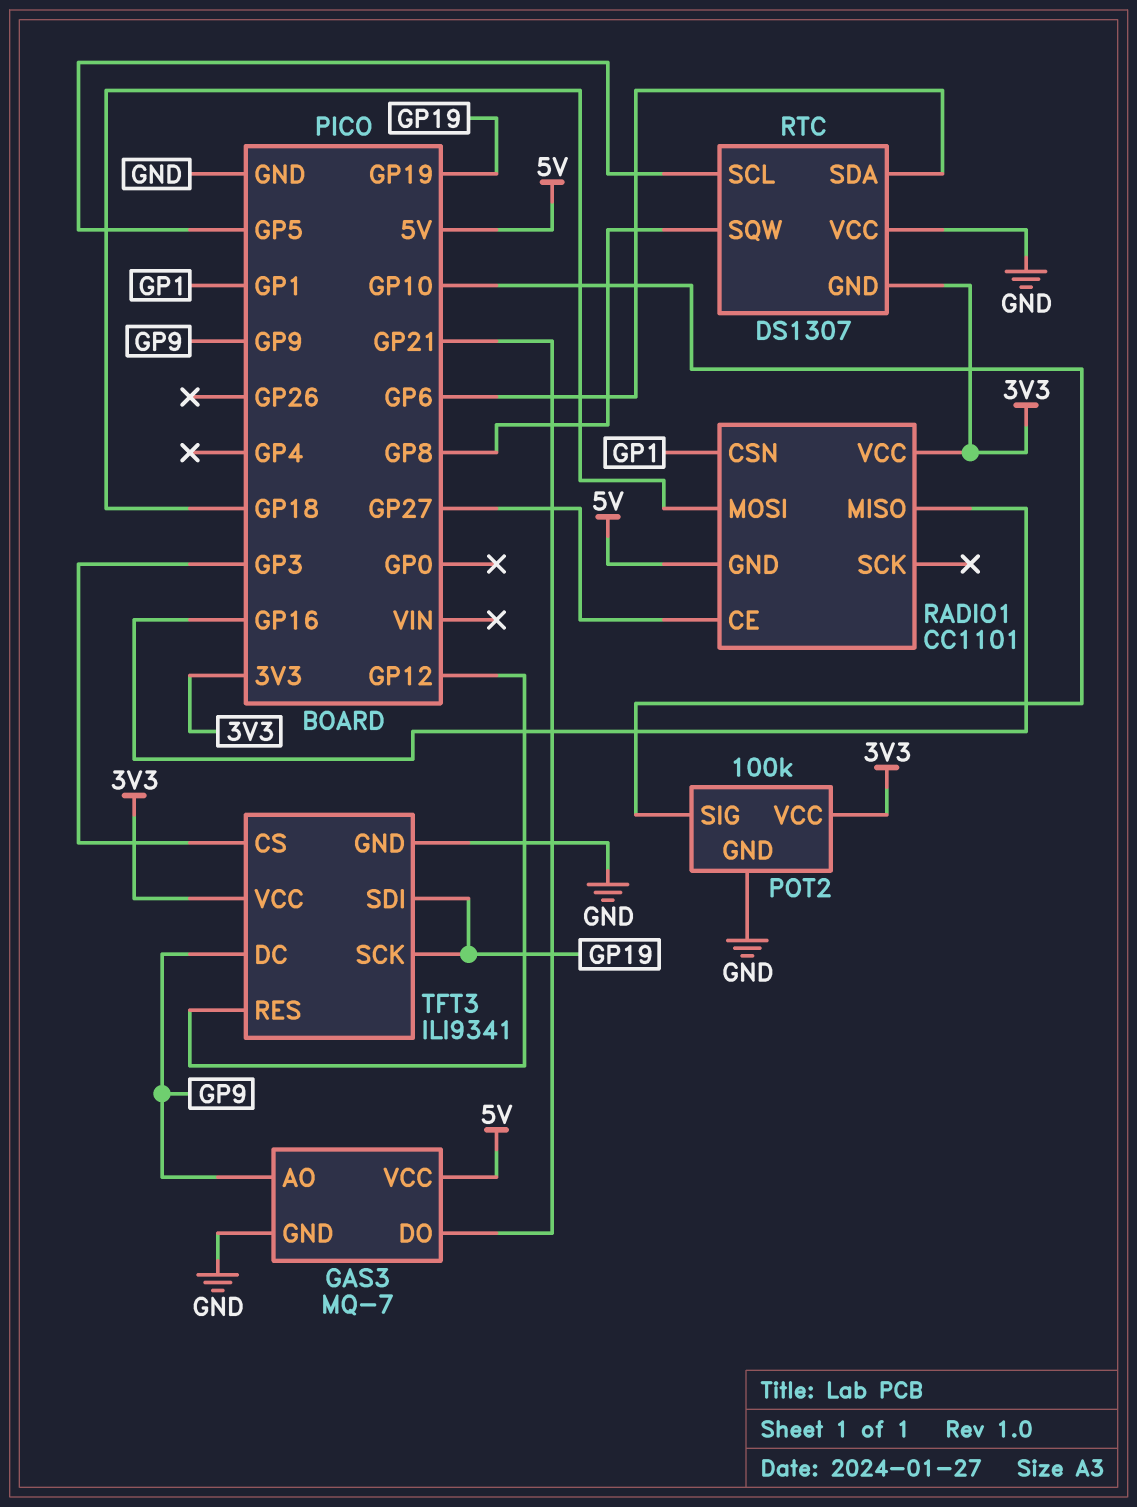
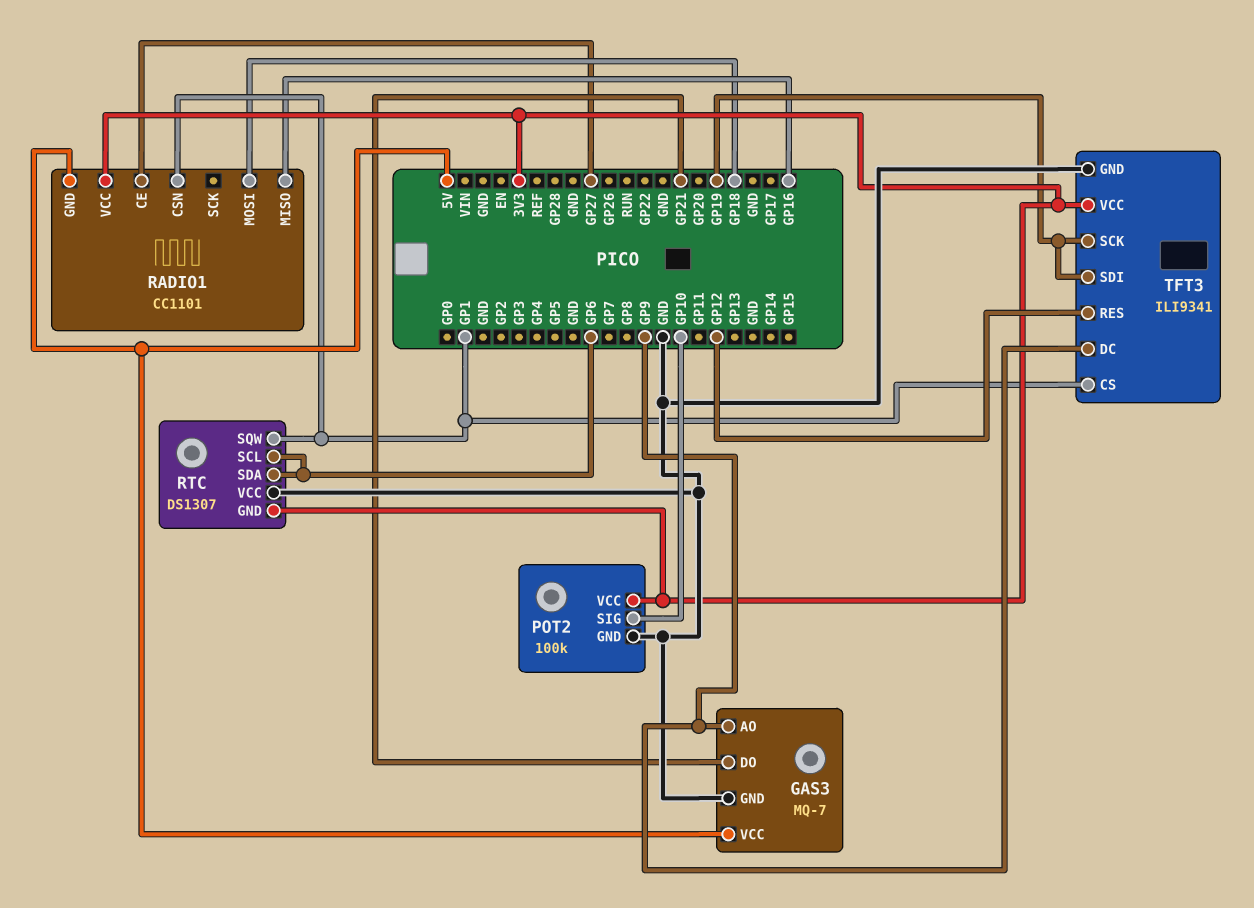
RTC pin SCL: GP5 -> GP6
RTC pin SQW: GP8 -> GP1
TFT3 pin CS: GP3 -> GP1

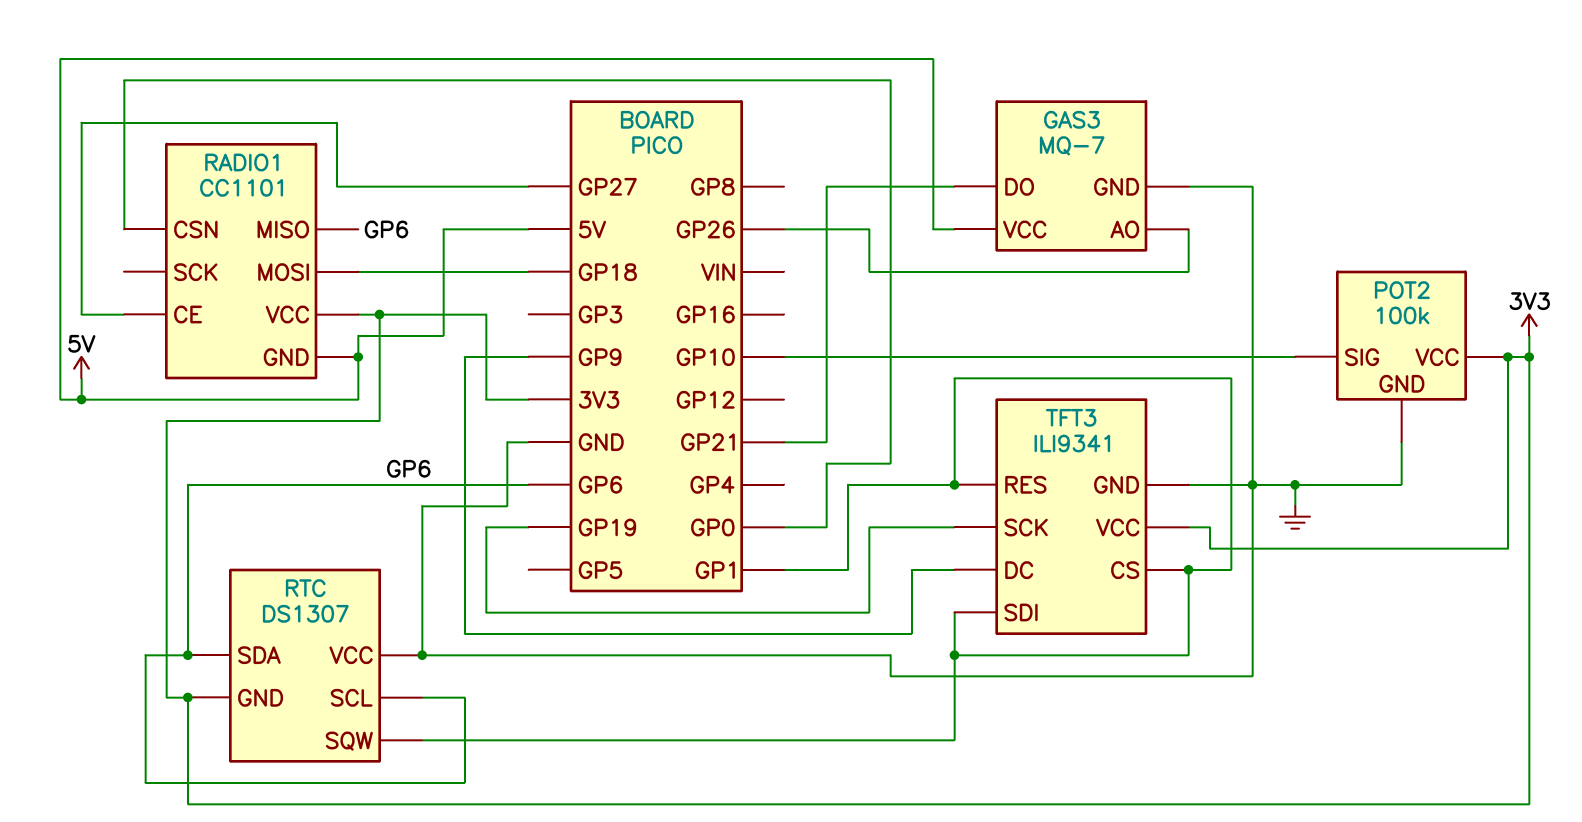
GAS3 pin AO: GP9 -> GP26
RADIO1 pin CSN: GP1 -> GP0
RADIO1 pin MISO: GP16 -> GP6
TFT3 pin RES: GP12 -> GP1
TFT3 pin SDI: GP19 -> GP1

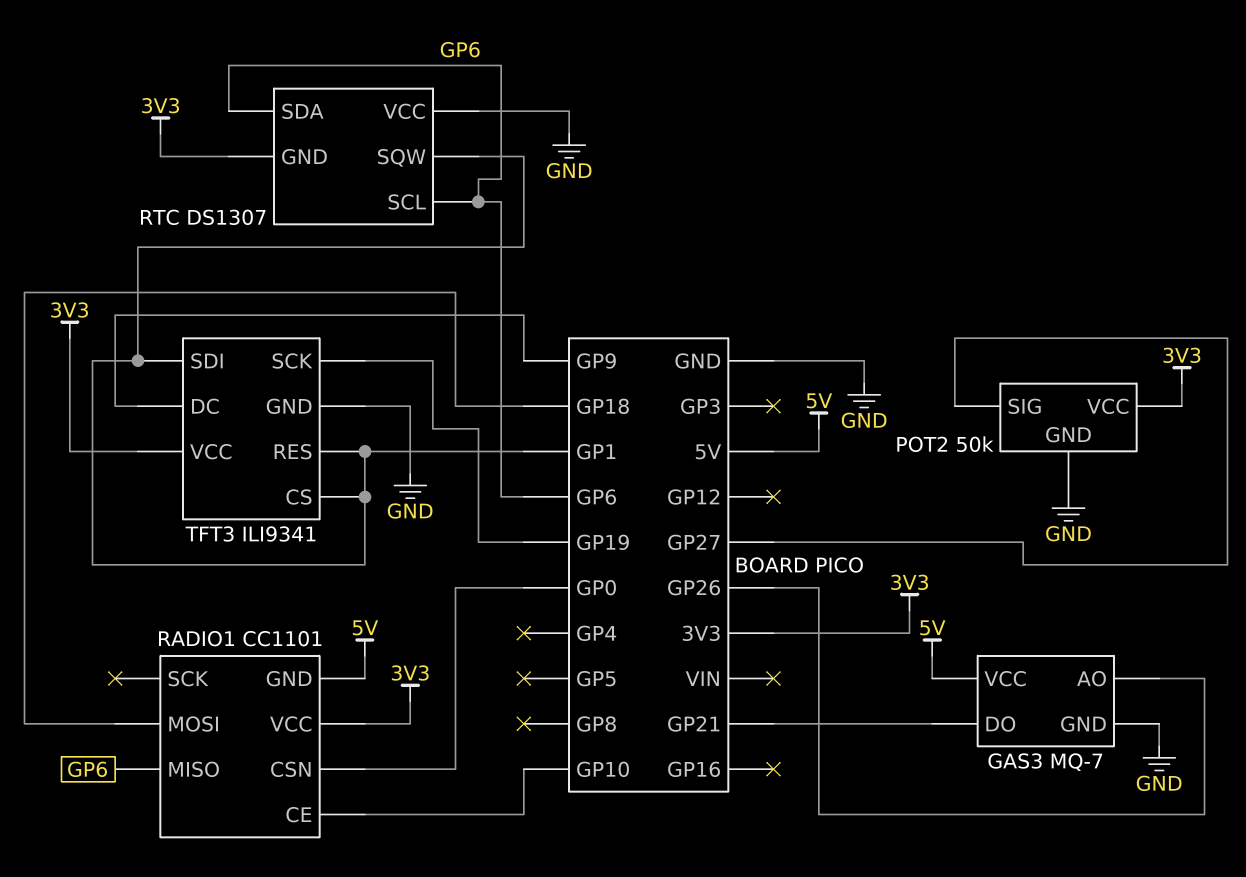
POT2: 100k -> 50k
POT2 pin SIG: GP10 -> GP27
RADIO1 pin CE: GP27 -> GP10

